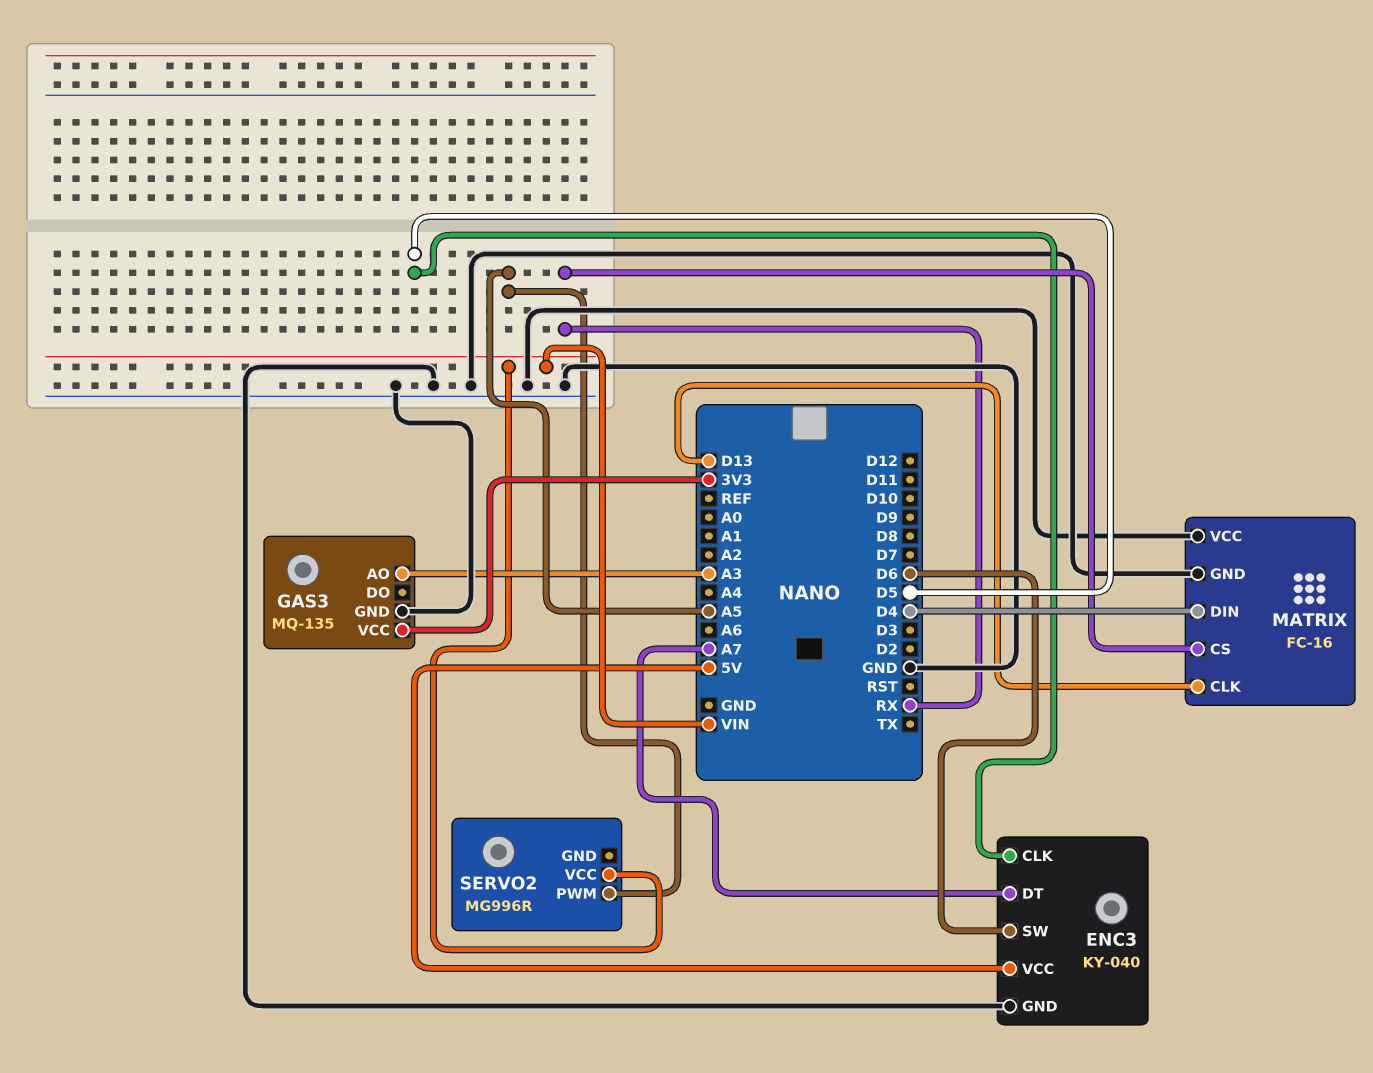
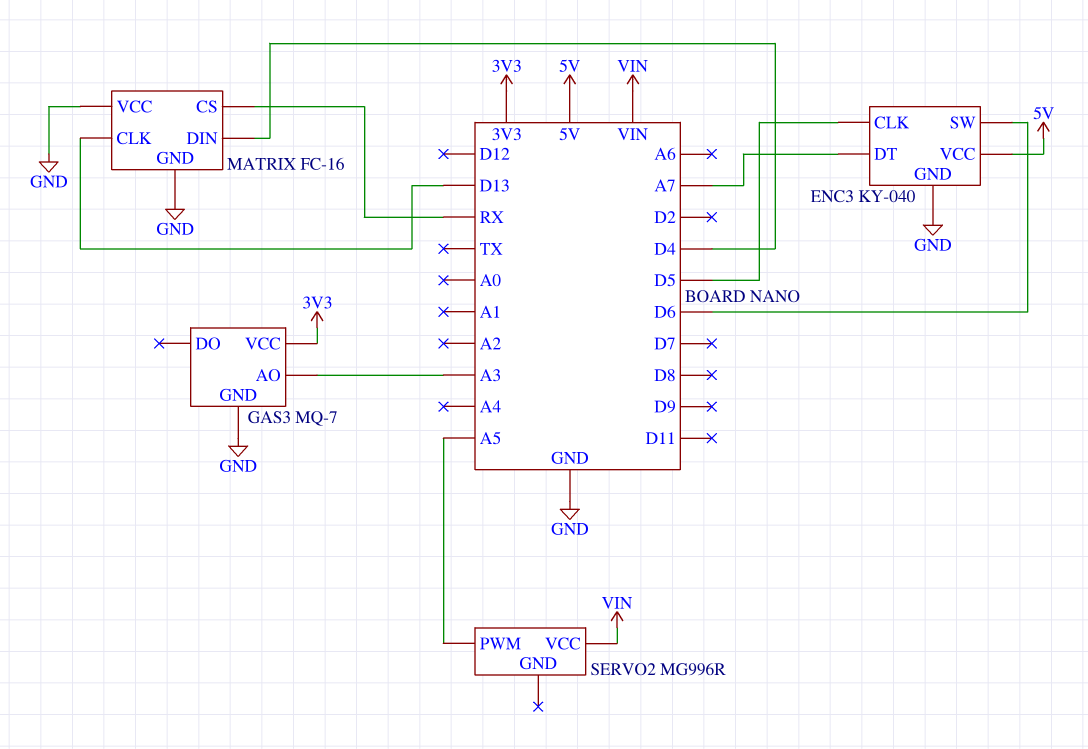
GAS3: MQ-135 -> MQ-7

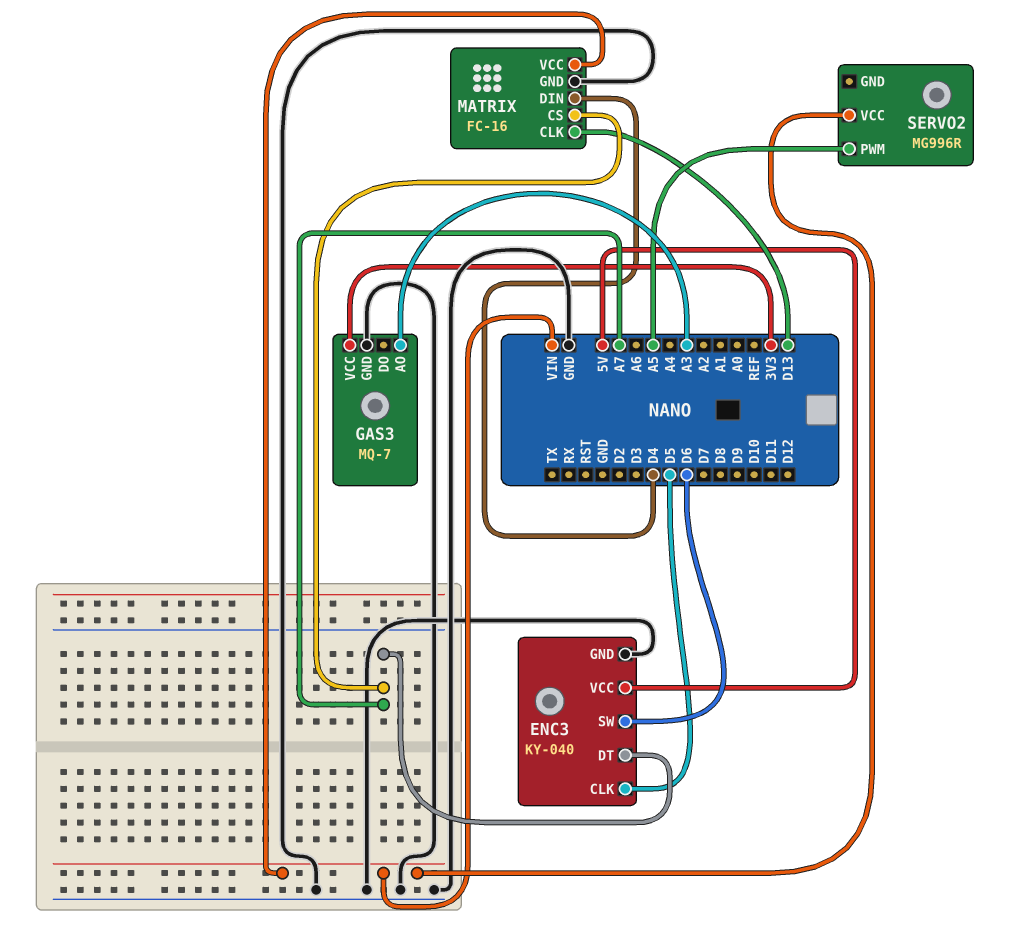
MATRIX pin CS: RX -> A7
MATRIX pin VCC: GND -> VIN

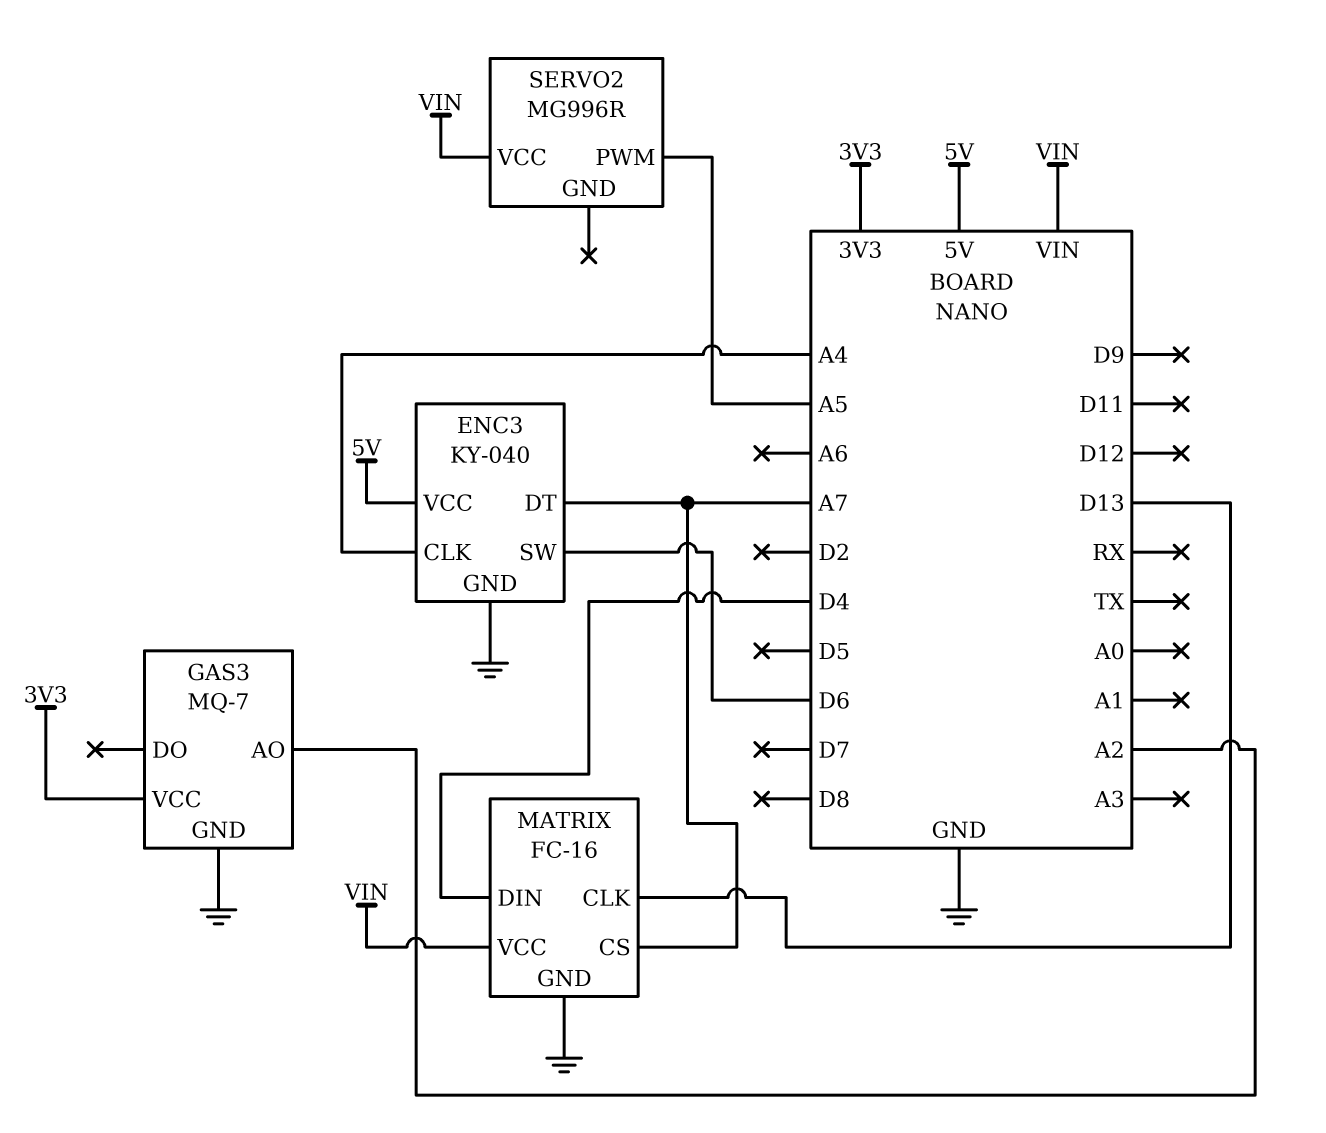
ENC3 pin CLK: D5 -> A4
GAS3 pin AO: A3 -> A2

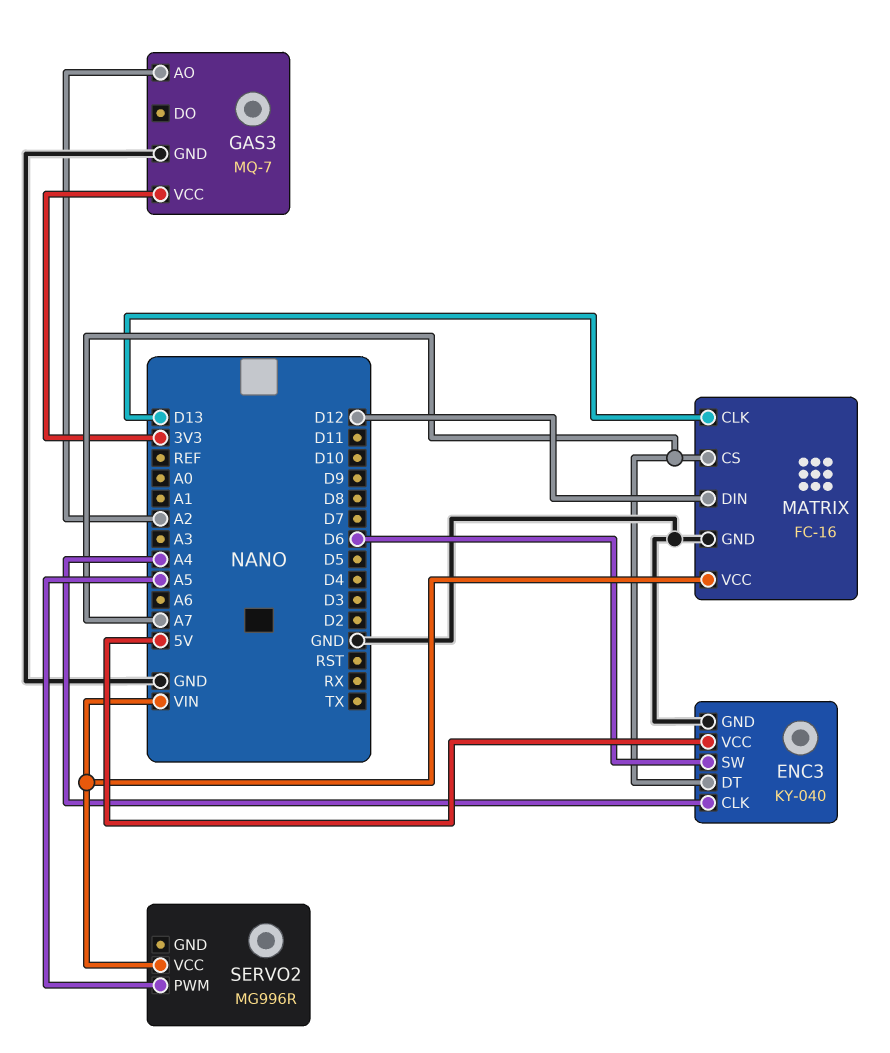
MATRIX pin DIN: D4 -> D12

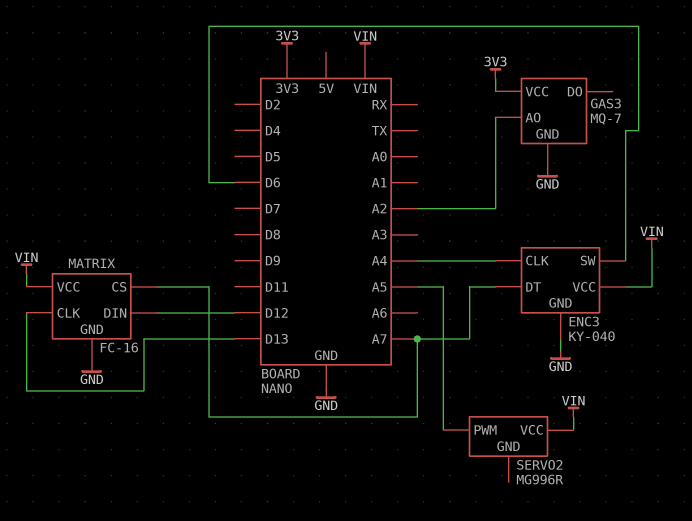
ENC3 pin VCC: 5V -> VIN

